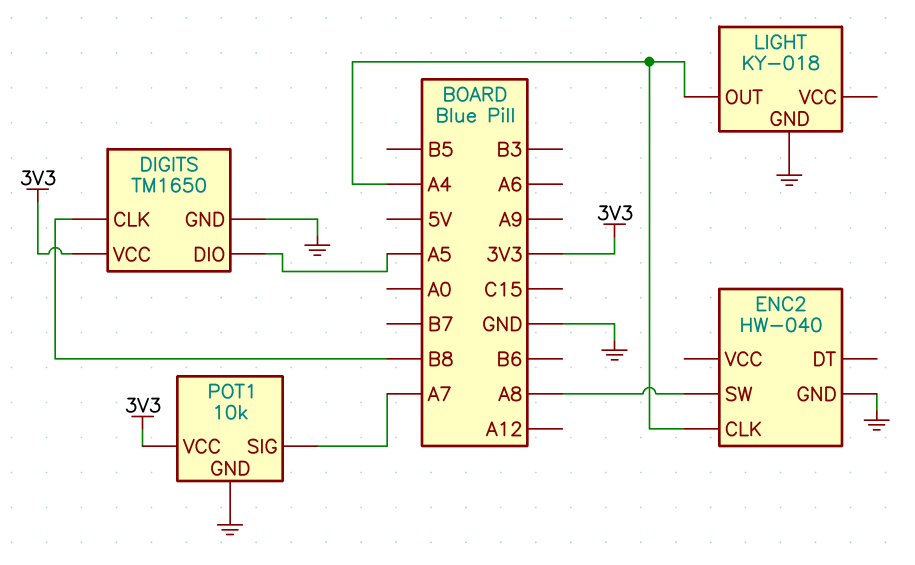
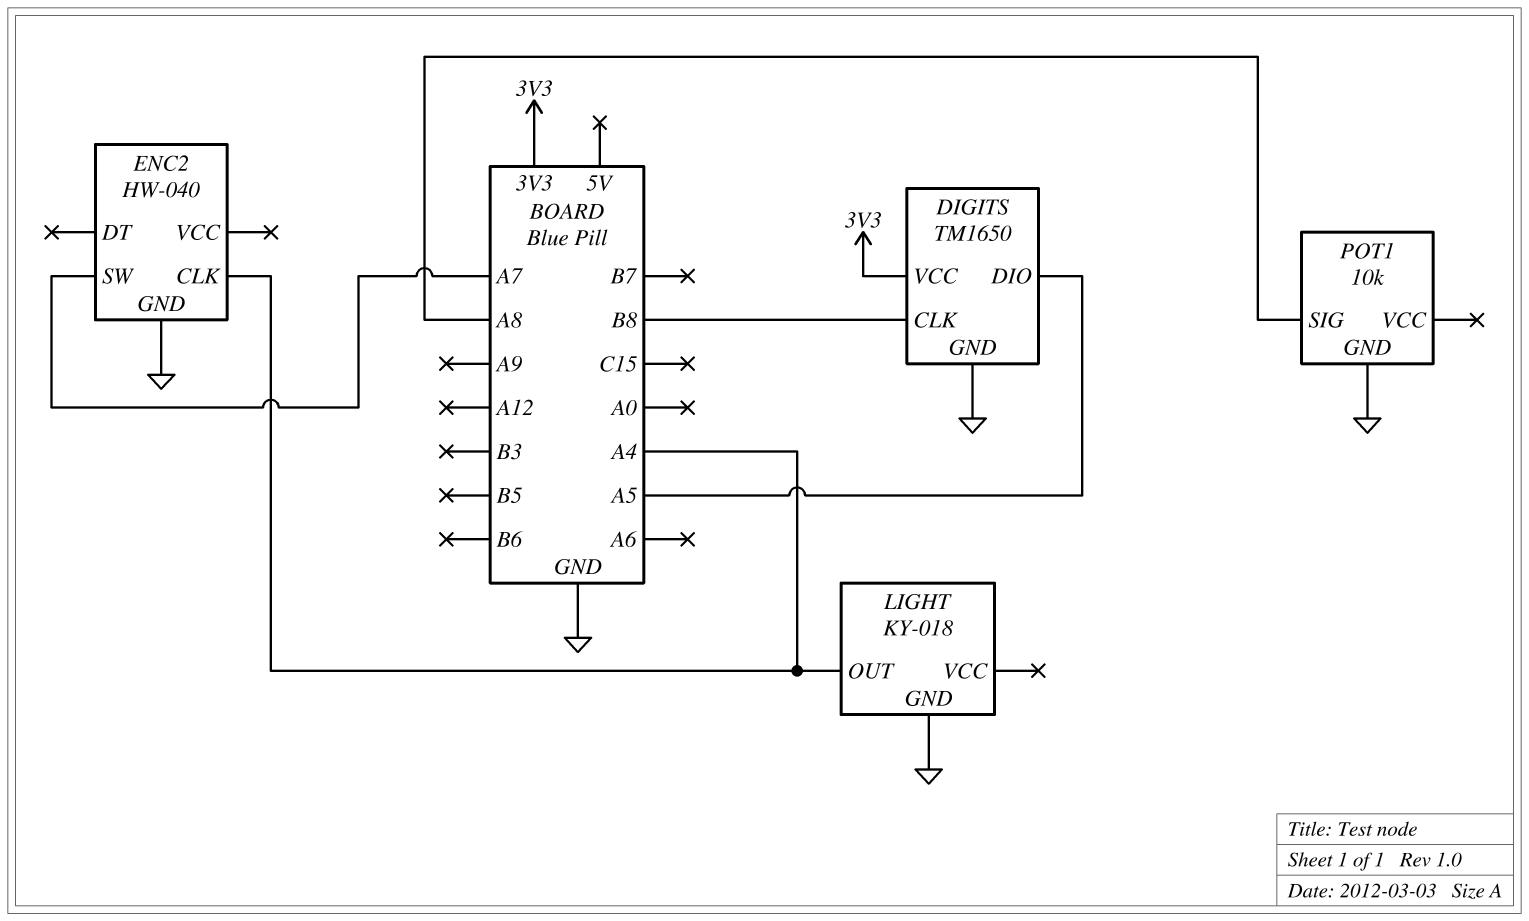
ENC2 pin SW: A8 -> A7
POT1 pin SIG: A7 -> A8
POT1 pin VCC: 3V3 -> none

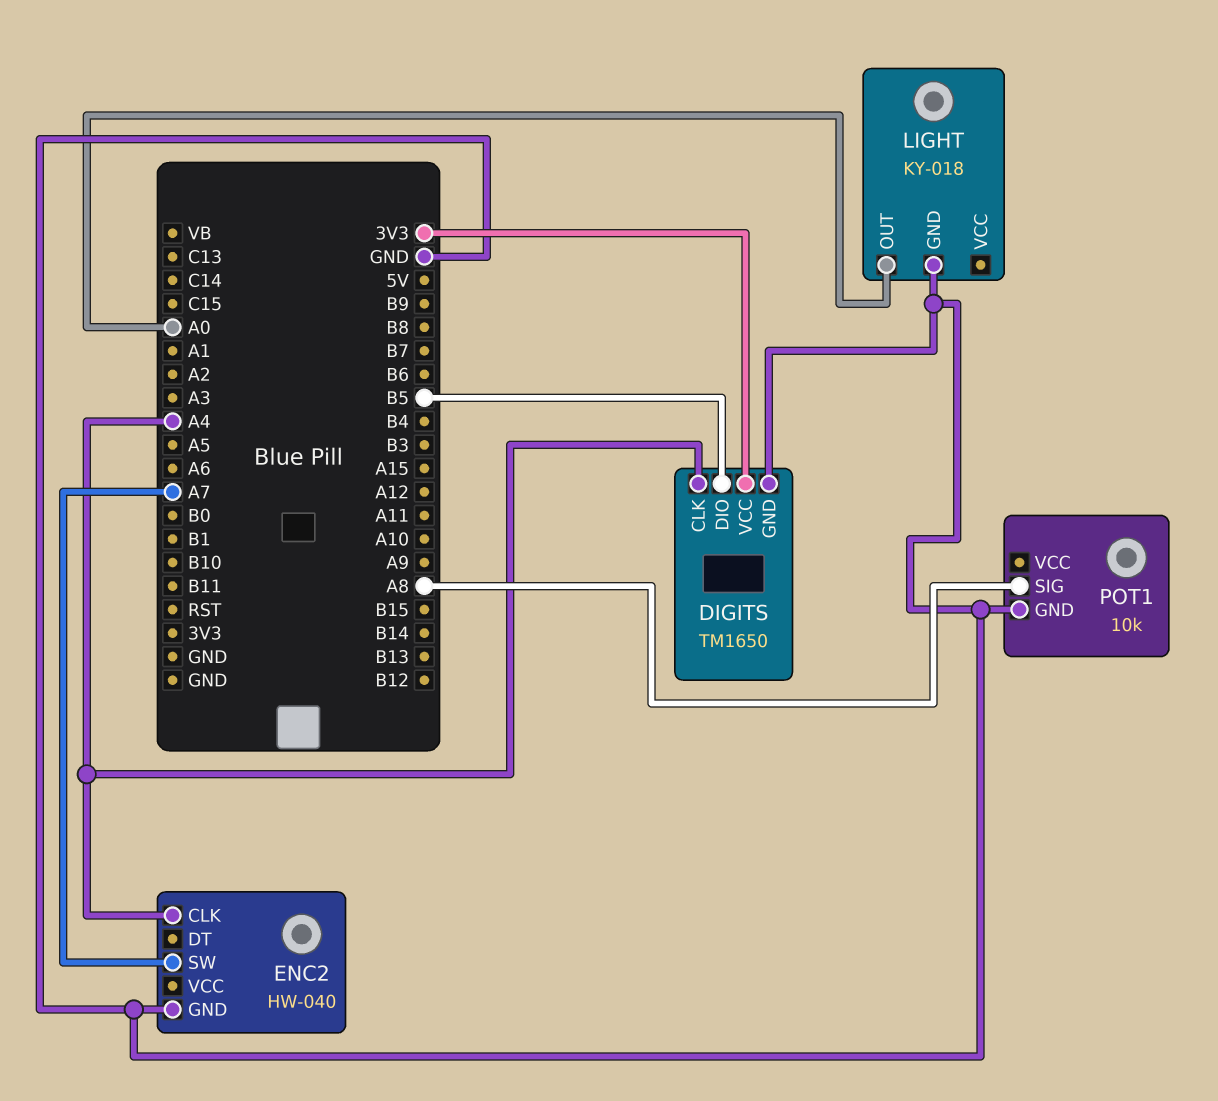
DIGITS pin CLK: B8 -> A4
DIGITS pin DIO: A5 -> B5
LIGHT pin OUT: A4 -> A0

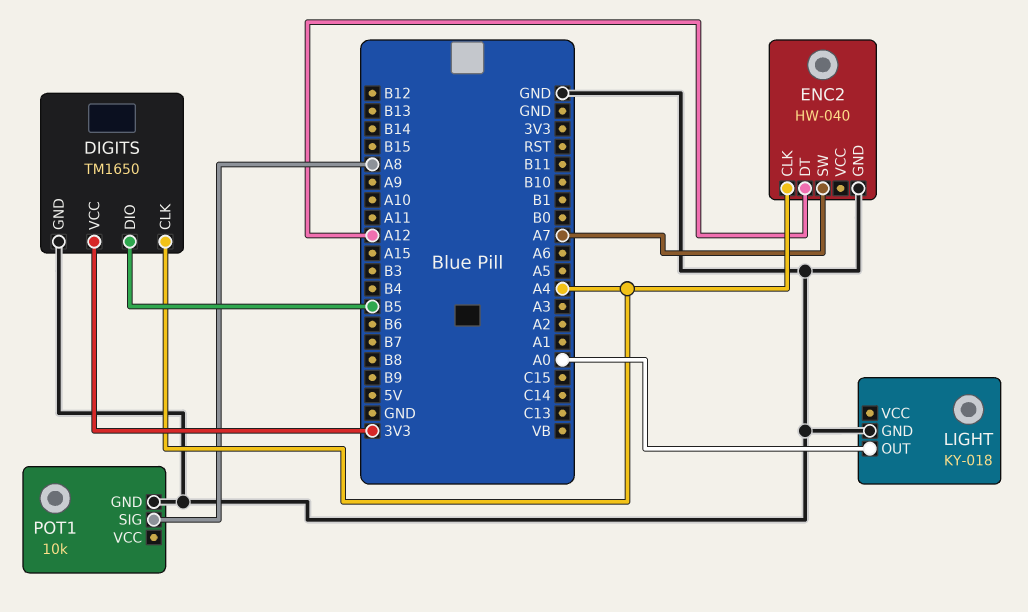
ENC2 pin DT: none -> A12

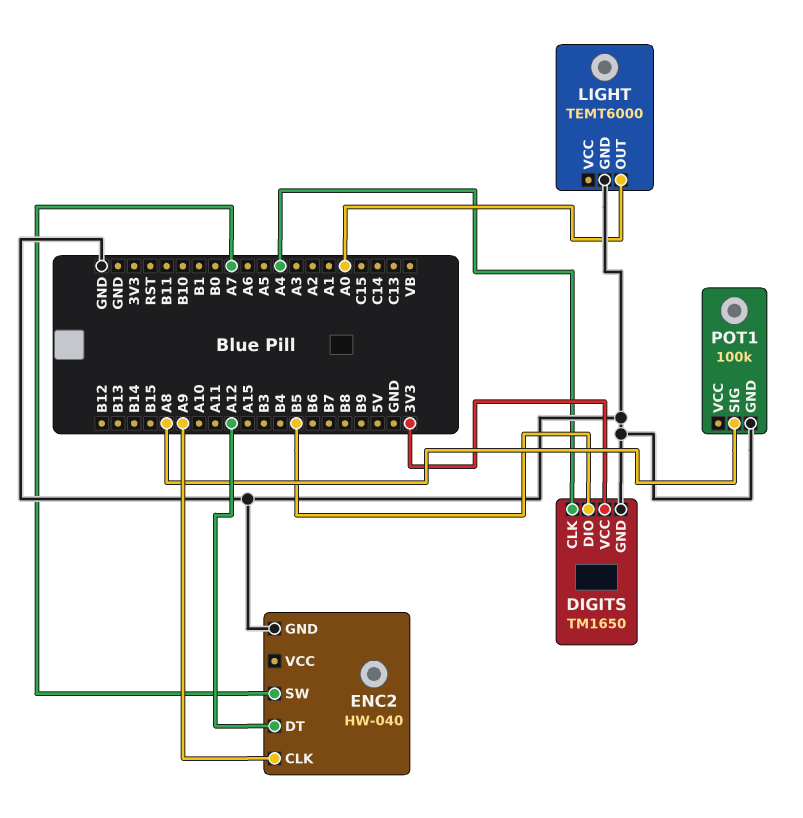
ENC2 pin CLK: A4 -> A9
LIGHT: KY-018 -> TEMT6000
POT1: 10k -> 100k

